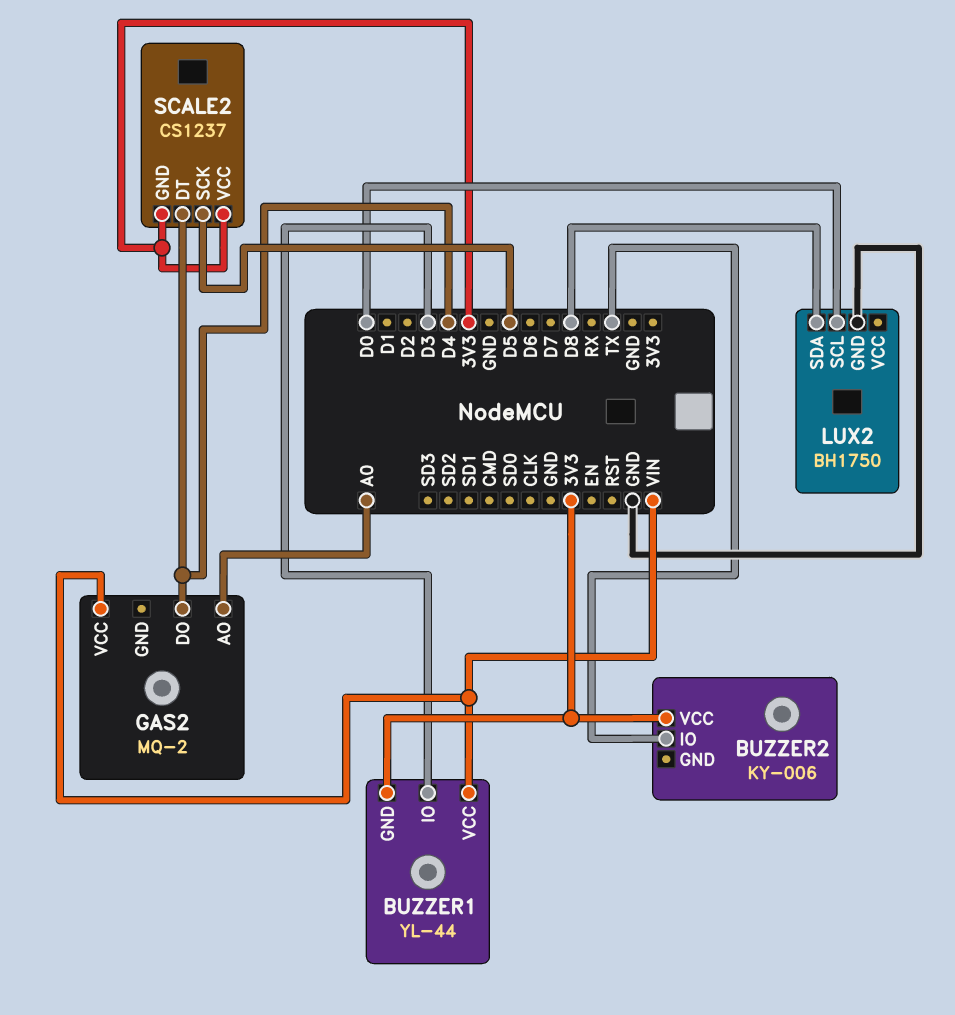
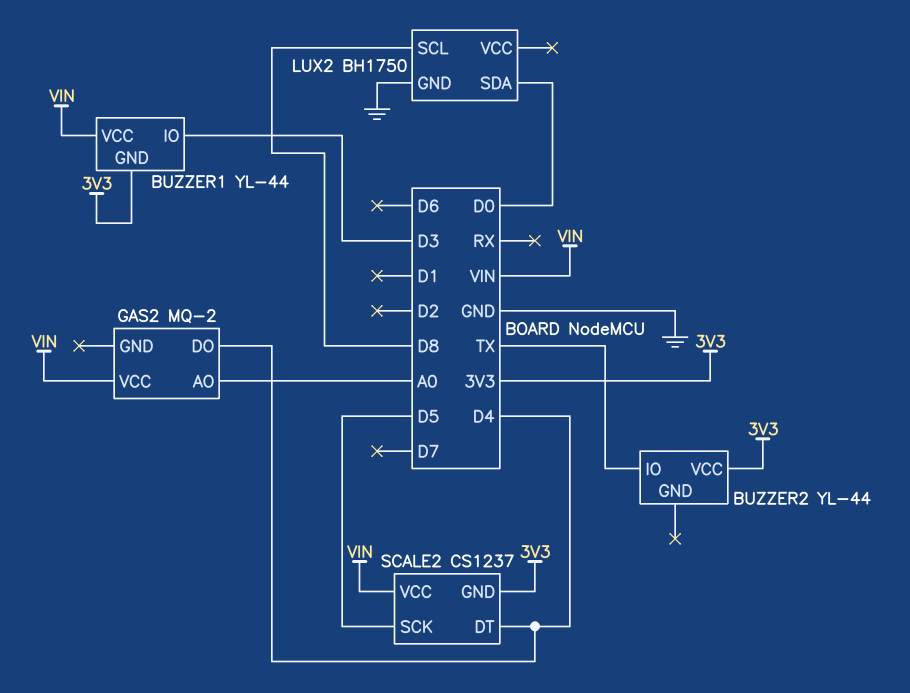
BUZZER2: KY-006 -> YL-44
LUX2 pin SCL: D0 -> D8
LUX2 pin SDA: D8 -> D0
SCALE2 pin VCC: 3V3 -> VIN

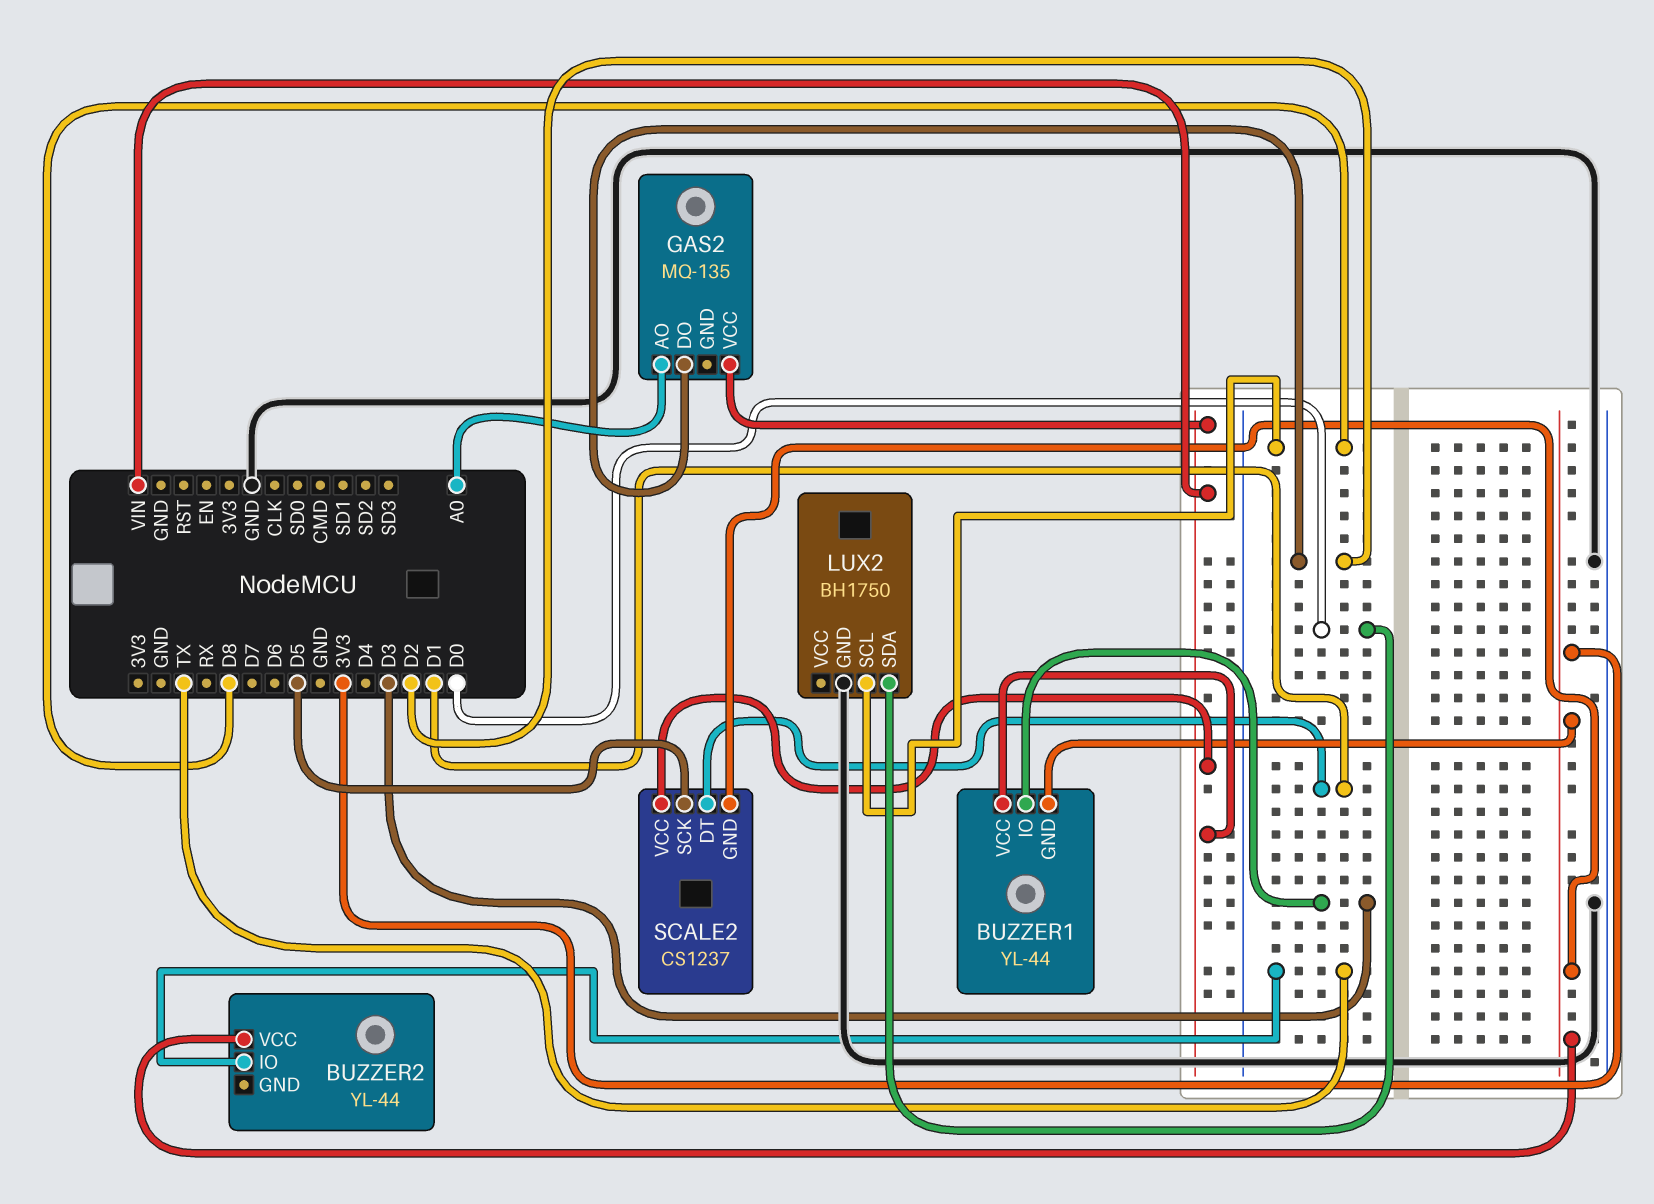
GAS2: MQ-2 -> MQ-135
GAS2 pin DO: D4 -> D2
SCALE2 pin DT: D4 -> D1

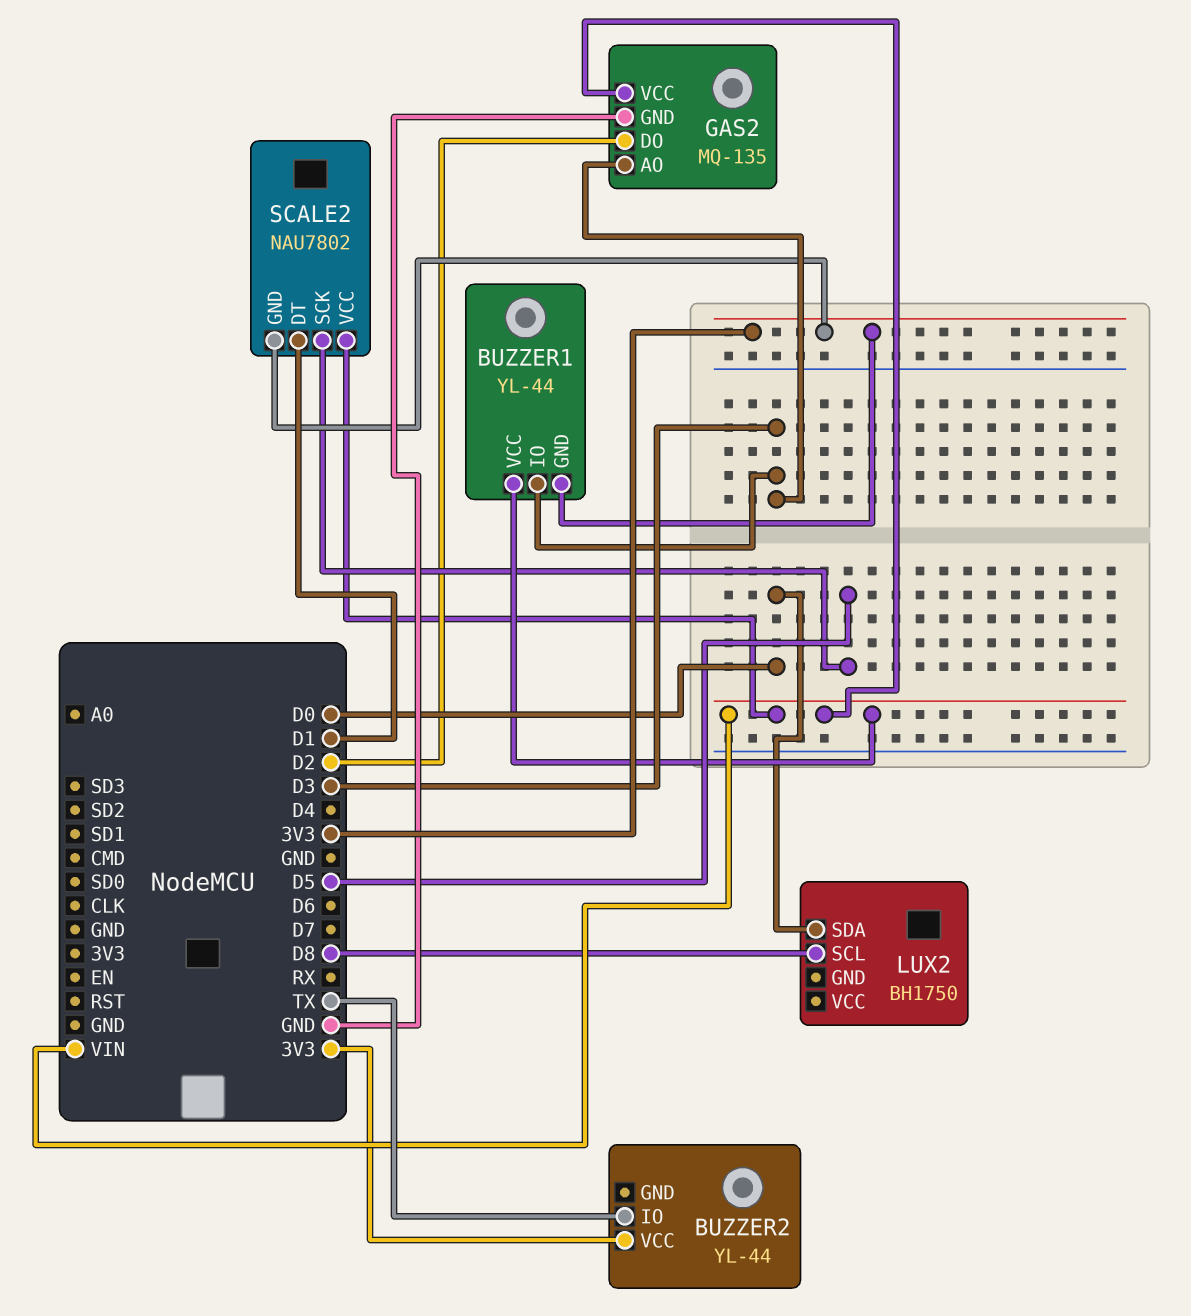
GAS2 pin AO: A0 -> D3
GAS2 pin GND: none -> GND
LUX2 pin GND: GND -> none
SCALE2: CS1237 -> NAU7802

